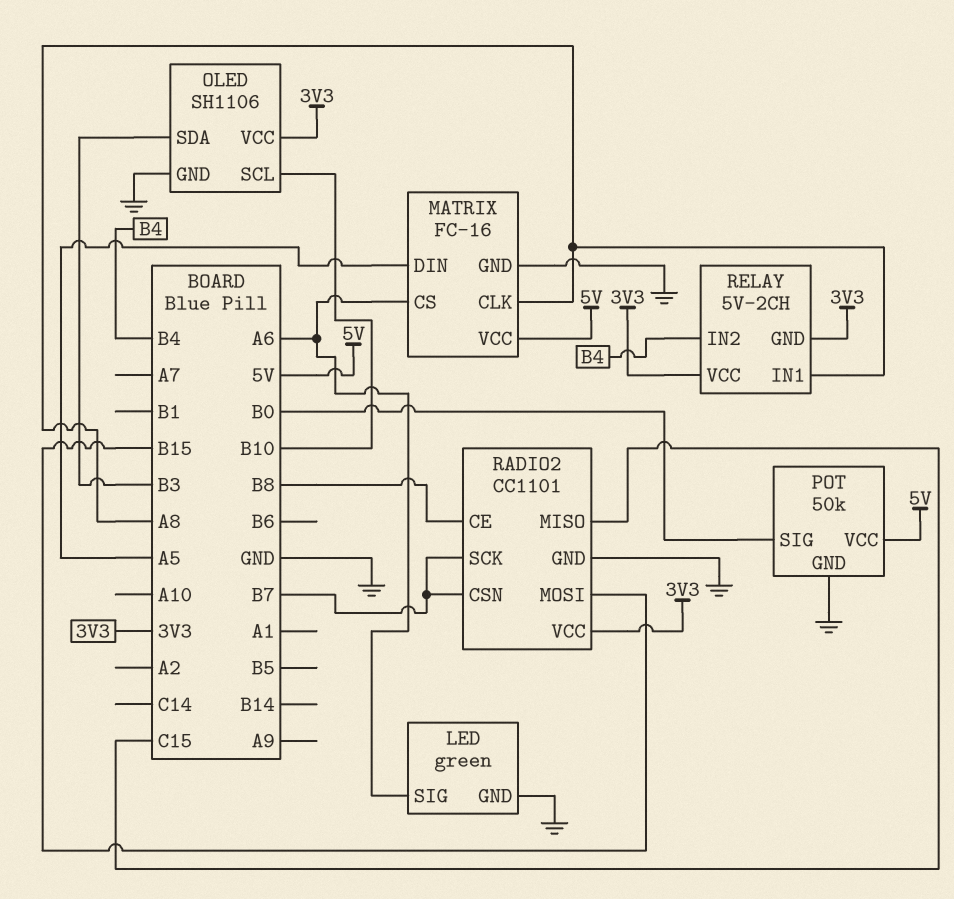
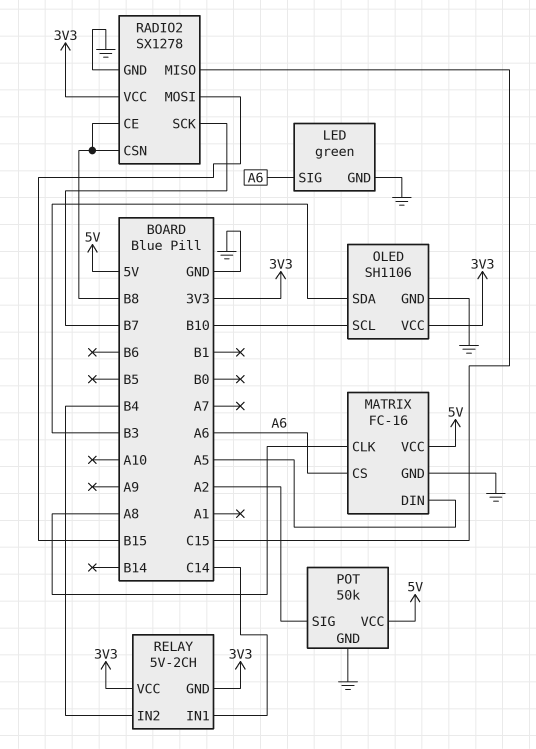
POT pin SIG: B0 -> A2
RADIO2: CC1101 -> SX1278
RADIO2 pin CSN: B7 -> B8
RELAY pin IN1: A8 -> C14

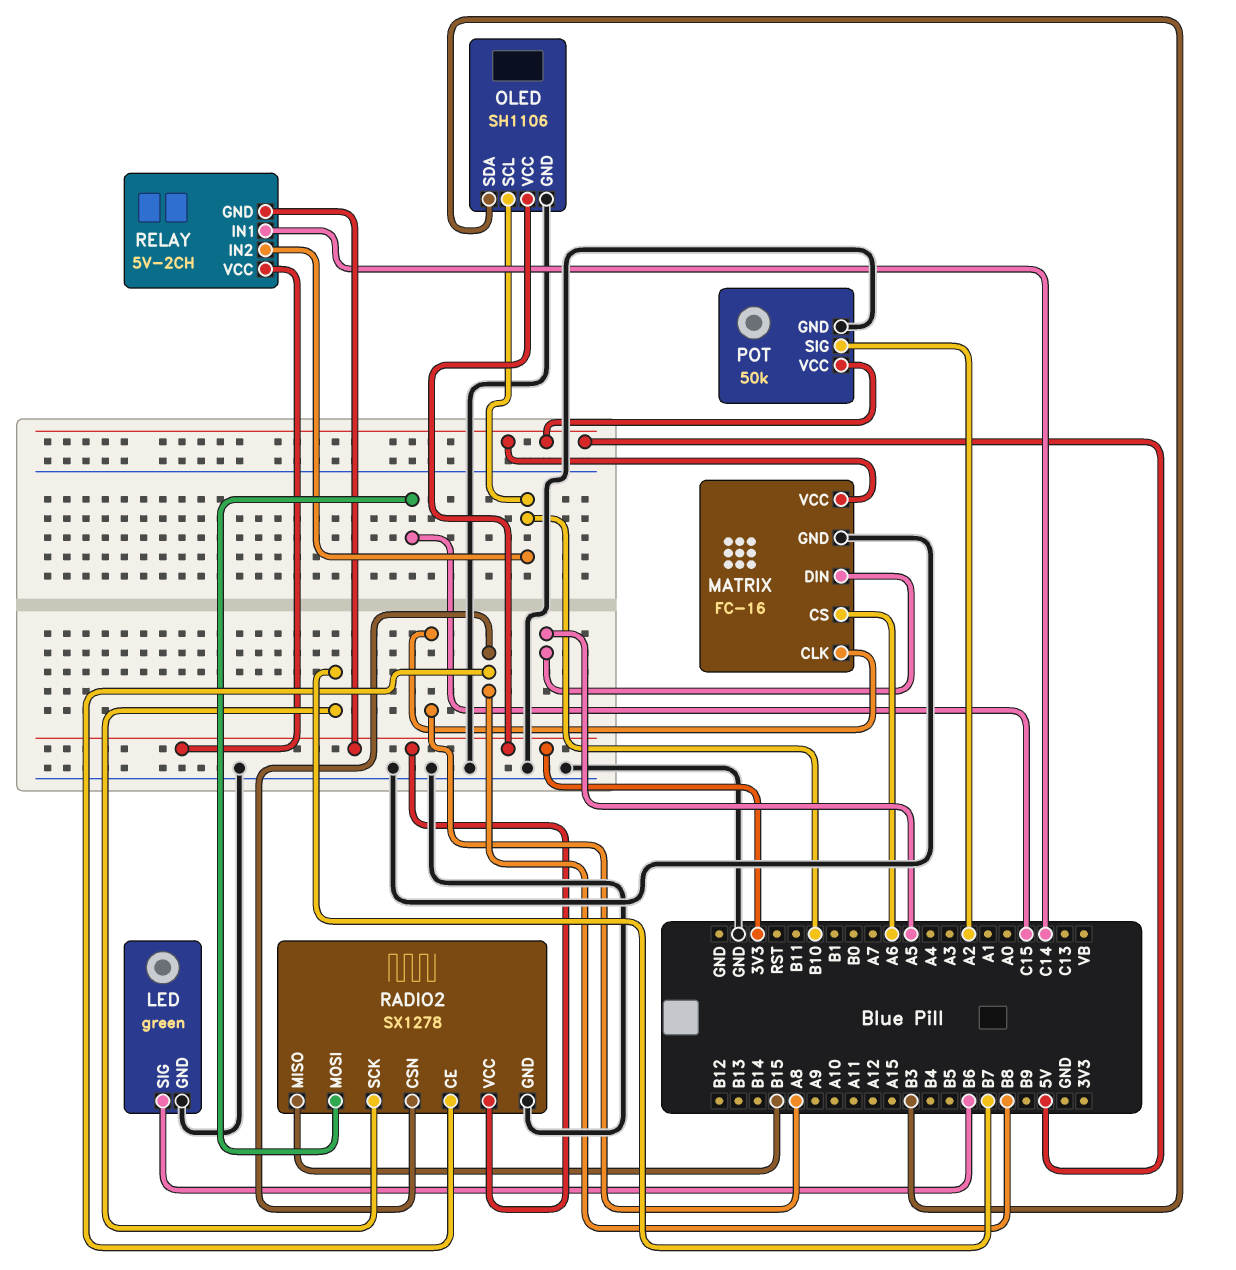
LED pin SIG: A6 -> B6
RADIO2 pin MISO: C15 -> B15
RADIO2 pin MOSI: B15 -> C15
RELAY pin IN2: B4 -> B10

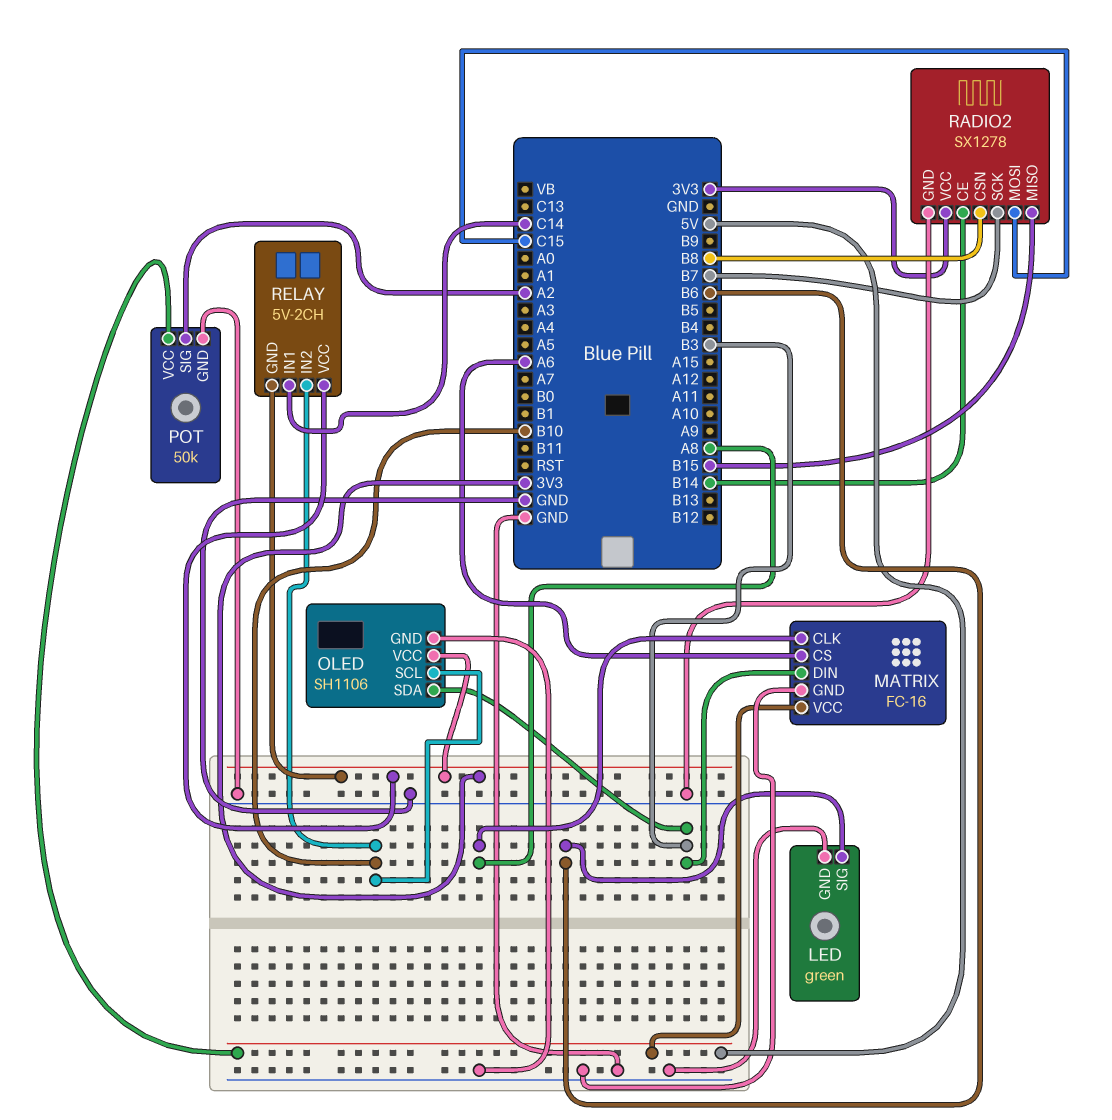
MATRIX pin DIN: A5 -> B3
RADIO2 pin CE: B8 -> B14

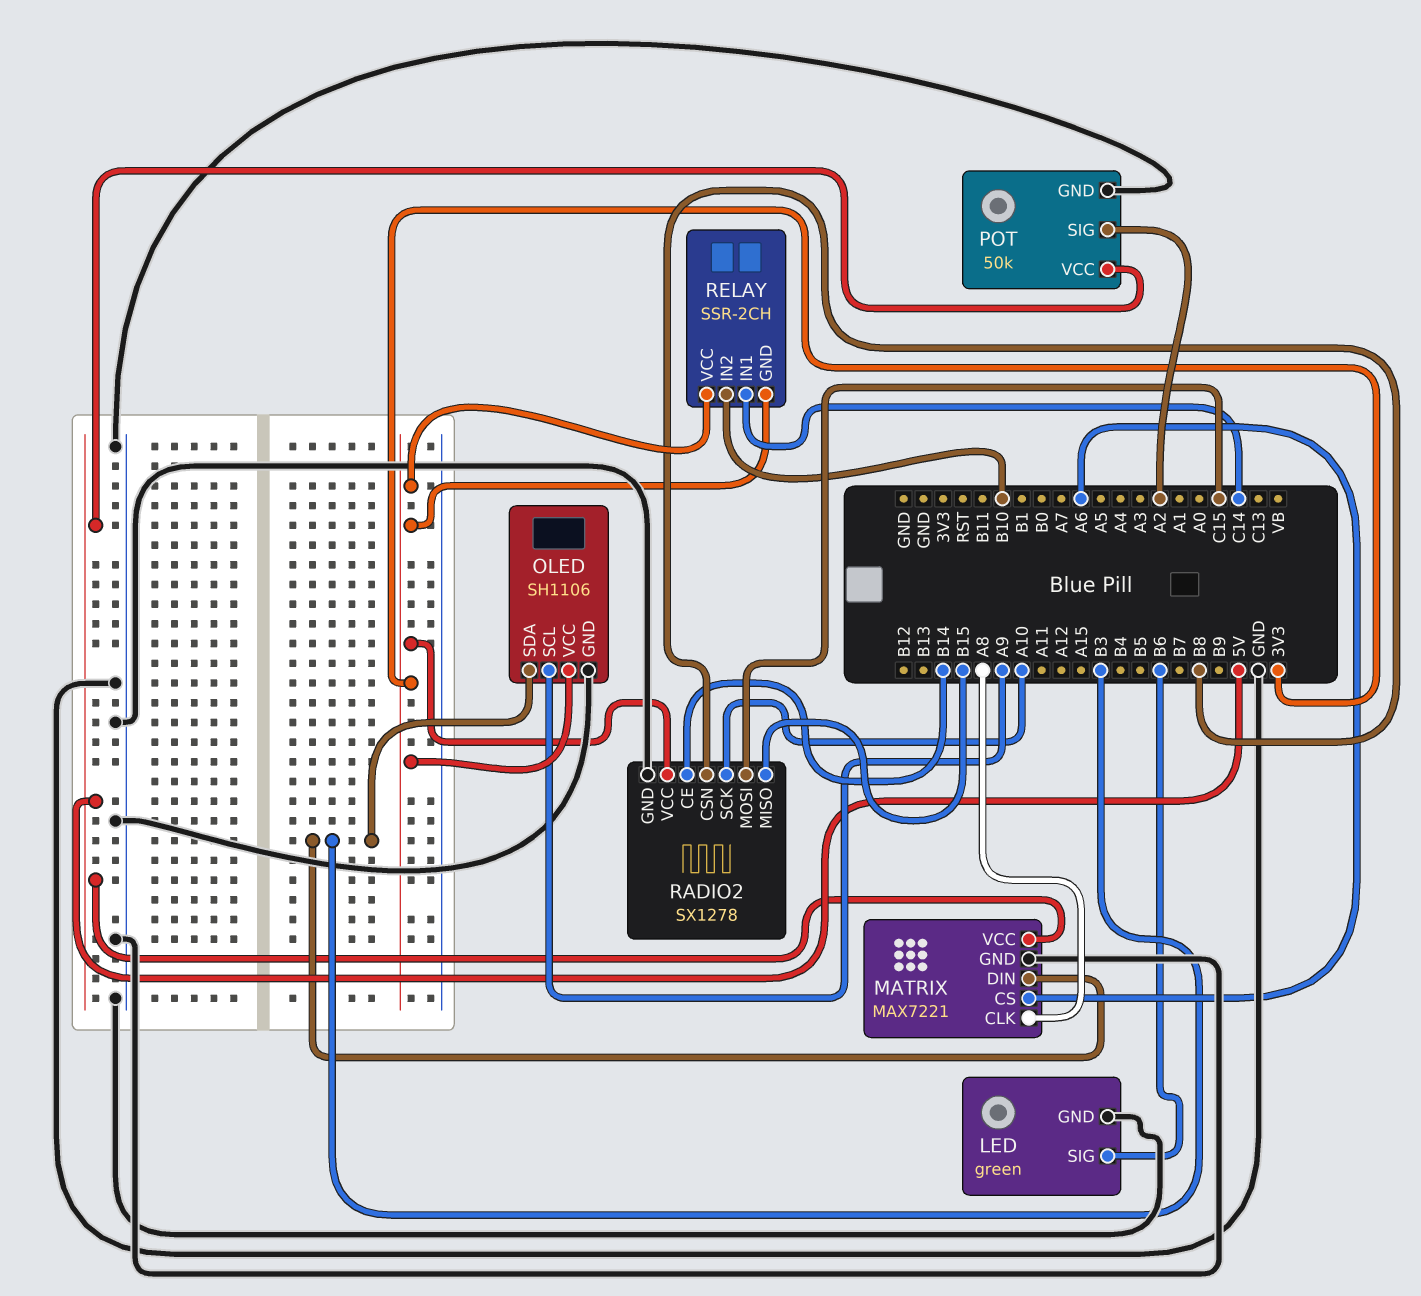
MATRIX: FC-16 -> MAX7221
OLED pin SCL: B10 -> A9
RADIO2 pin SCK: B7 -> A10
RELAY: 5V-2CH -> SSR-2CH

